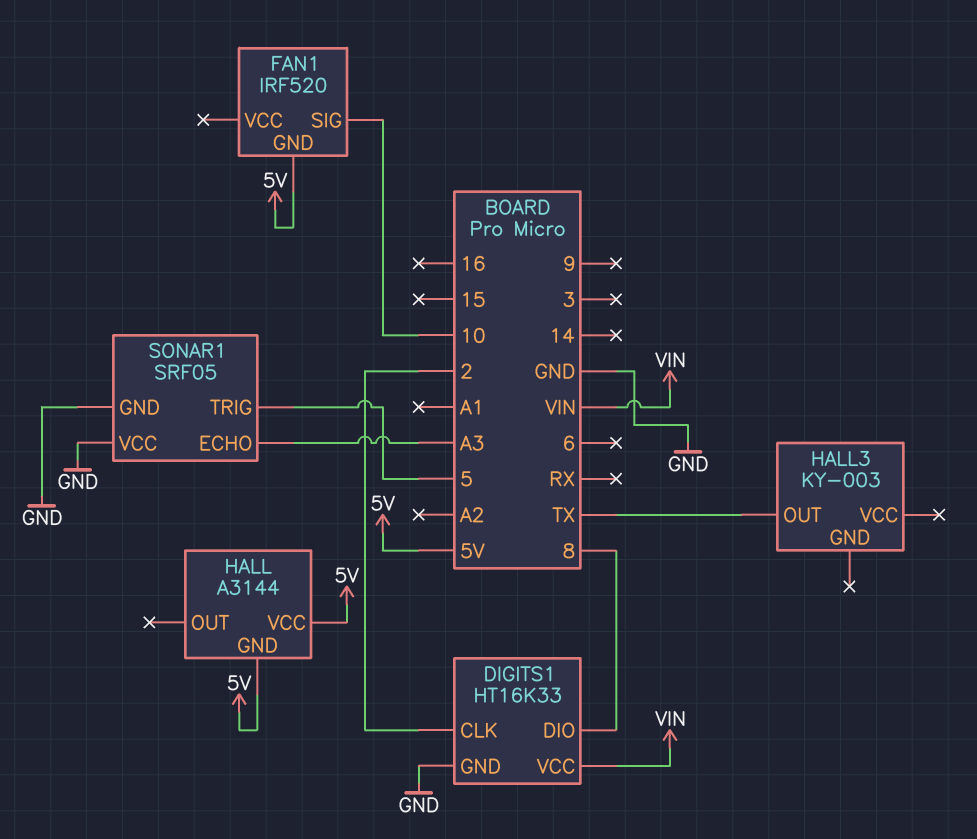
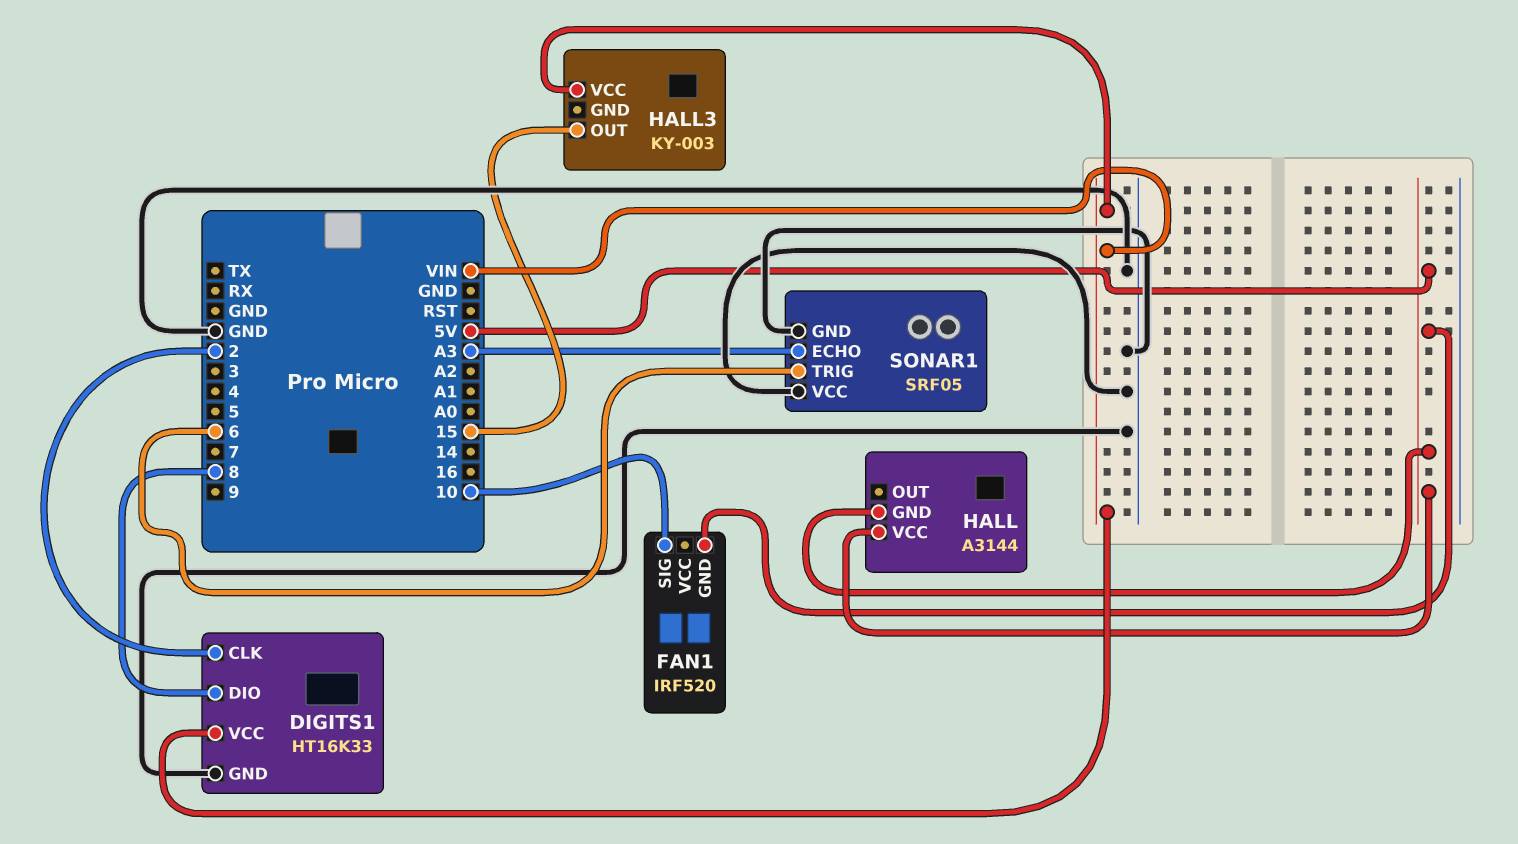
HALL3 pin OUT: TX -> 15
HALL3 pin VCC: none -> VIN
SONAR1 pin TRIG: 5 -> 6

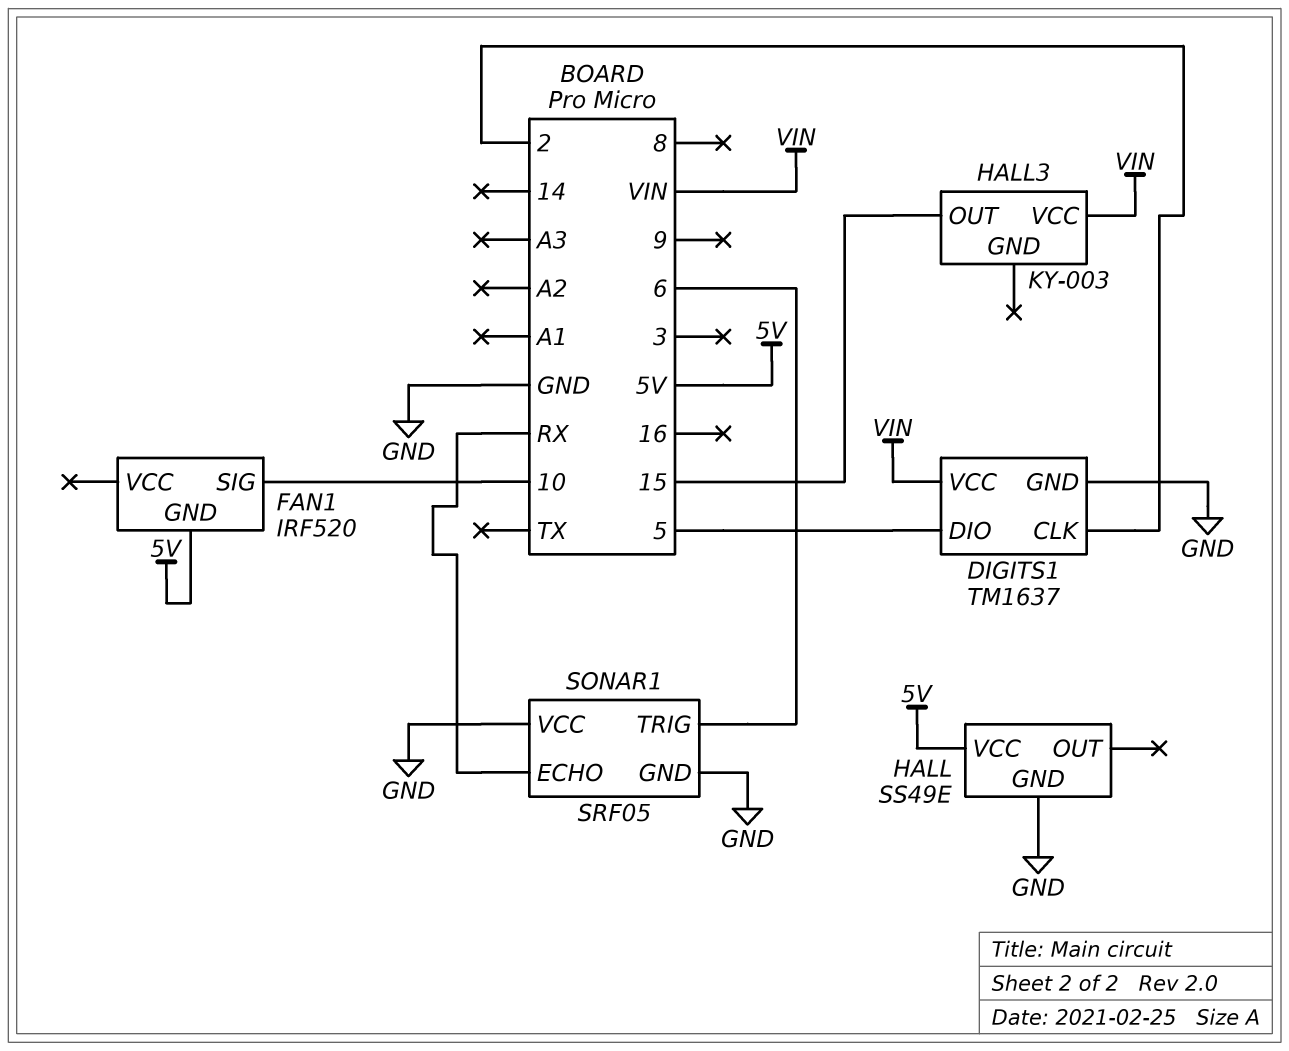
DIGITS1: HT16K33 -> TM1637
DIGITS1 pin DIO: 8 -> 5
HALL: A3144 -> SS49E
HALL pin GND: 5V -> GND
SONAR1 pin ECHO: A3 -> RX

